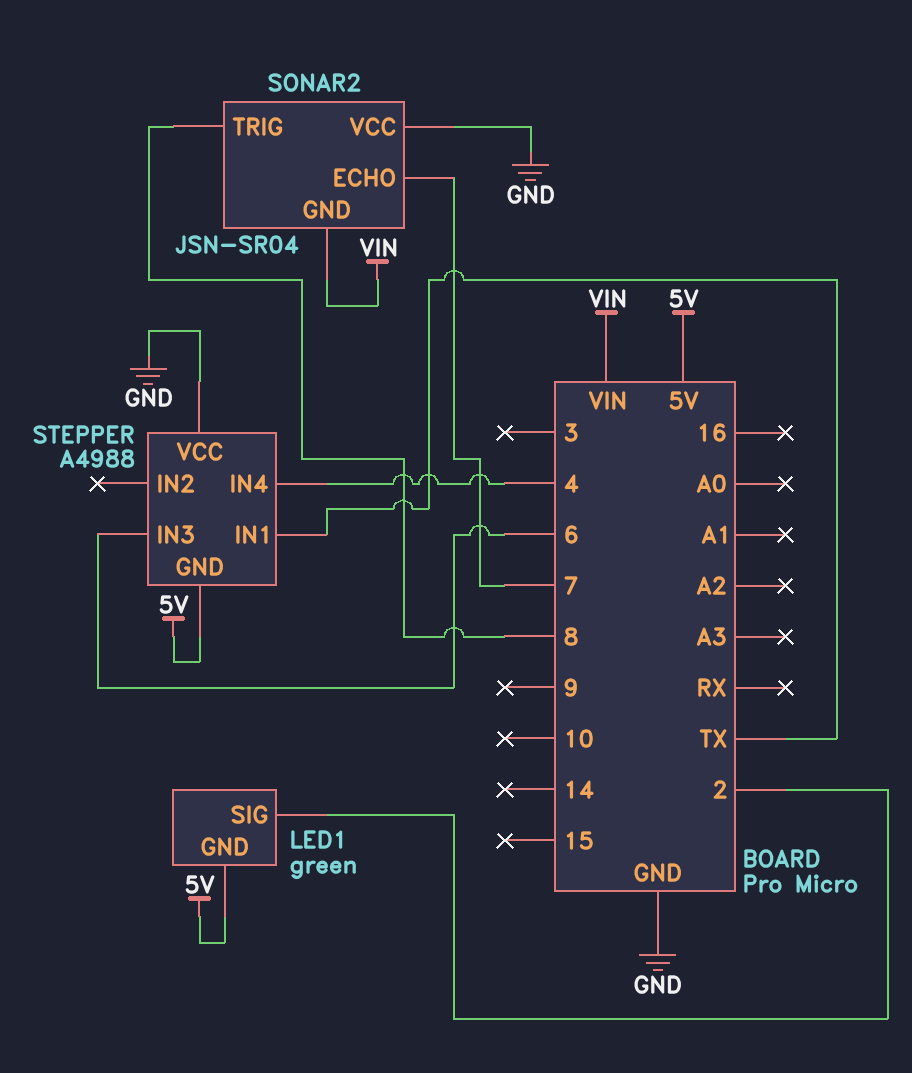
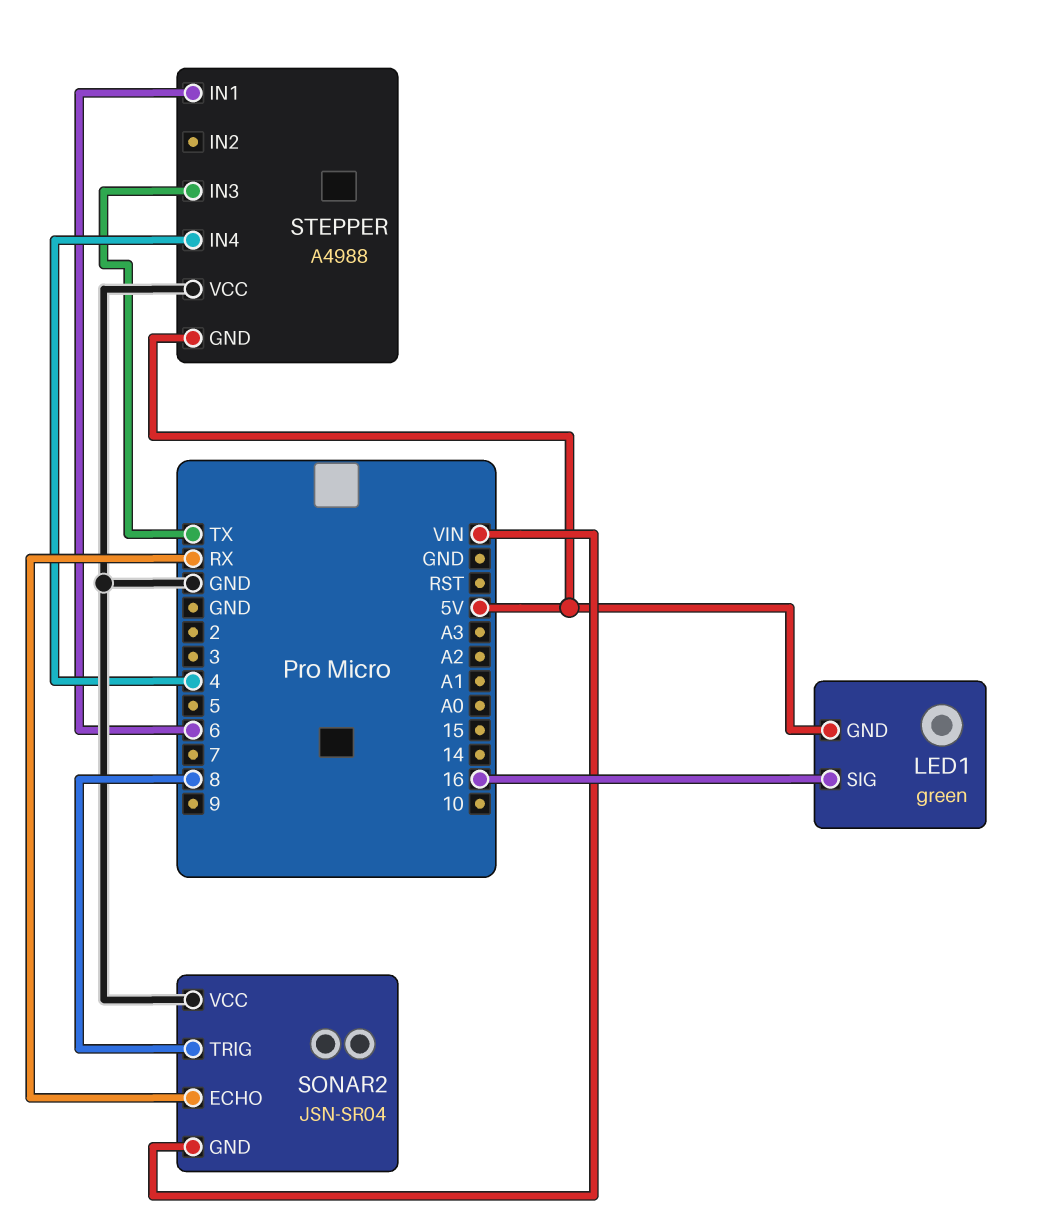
LED1 pin SIG: 2 -> 16
SONAR2 pin ECHO: 7 -> RX
STEPPER pin IN1: TX -> 6
STEPPER pin IN3: 6 -> TX

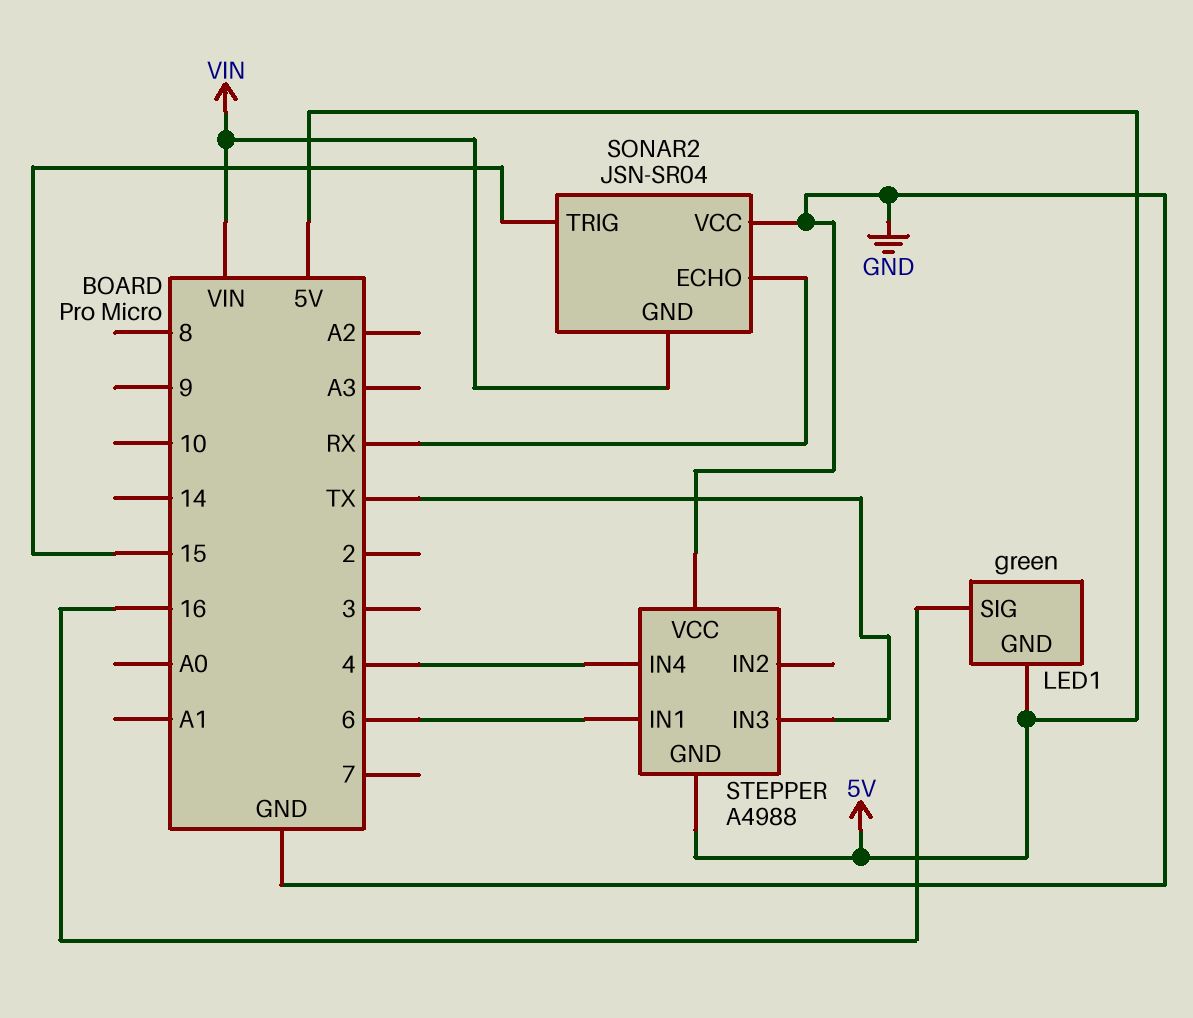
SONAR2 pin TRIG: 8 -> 15

